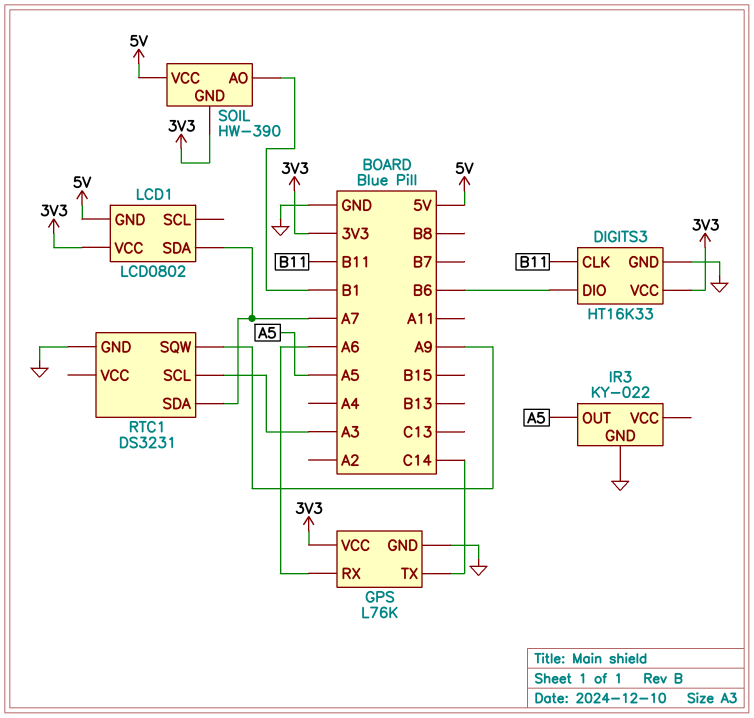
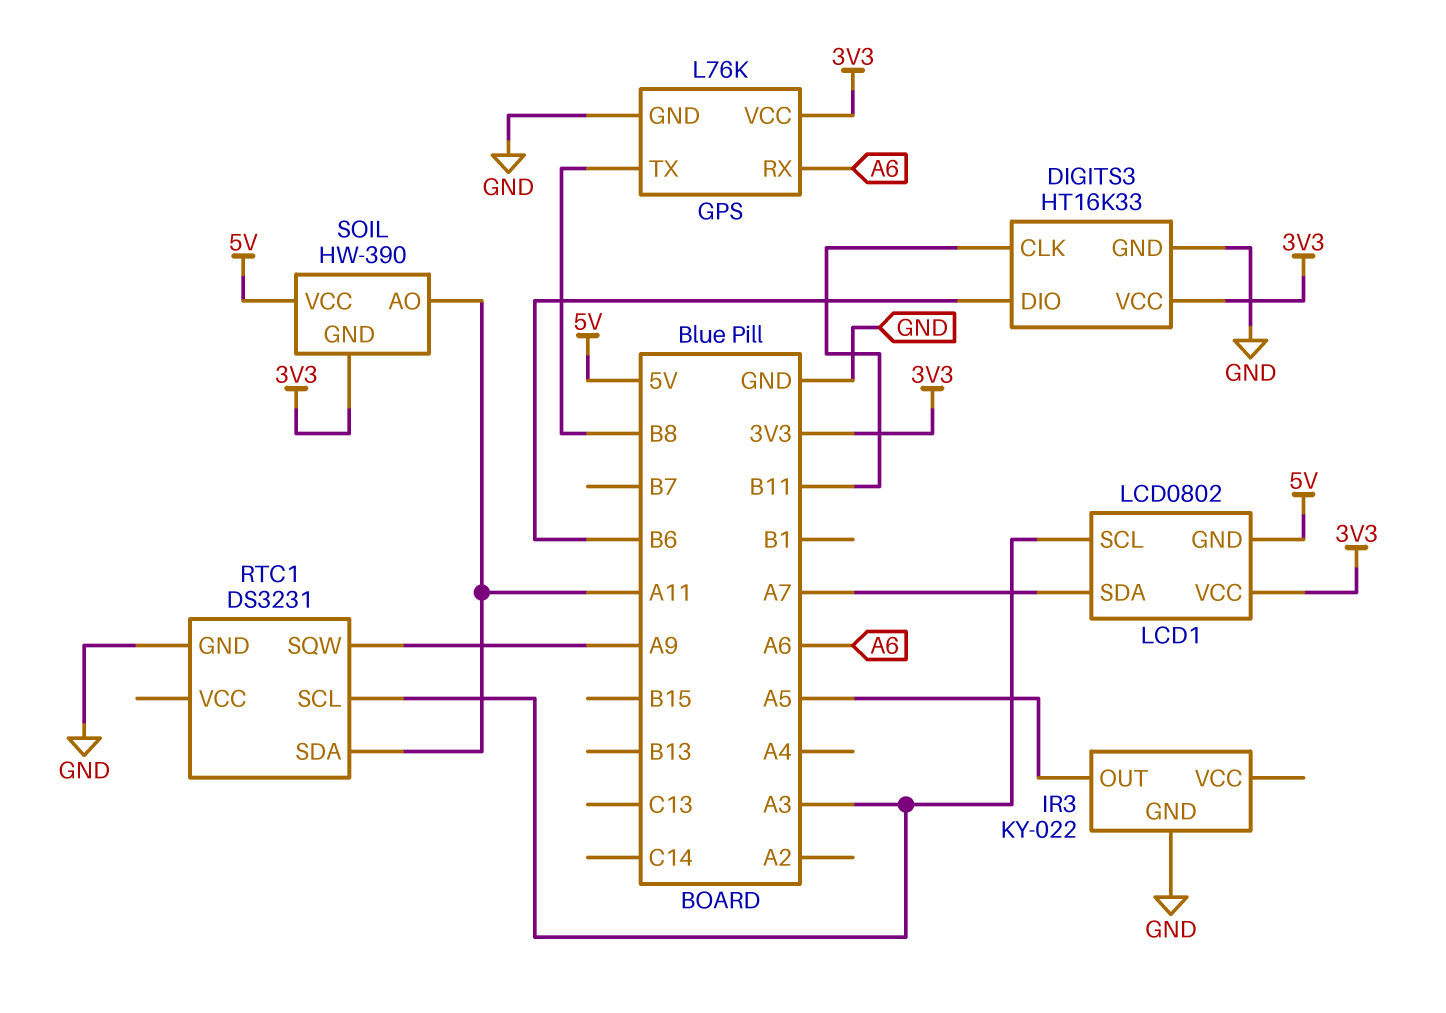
GPS pin TX: C14 -> B8
LCD1 pin SCL: none -> A3
RTC1 pin SDA: A7 -> A11
SOIL pin AO: B1 -> A11

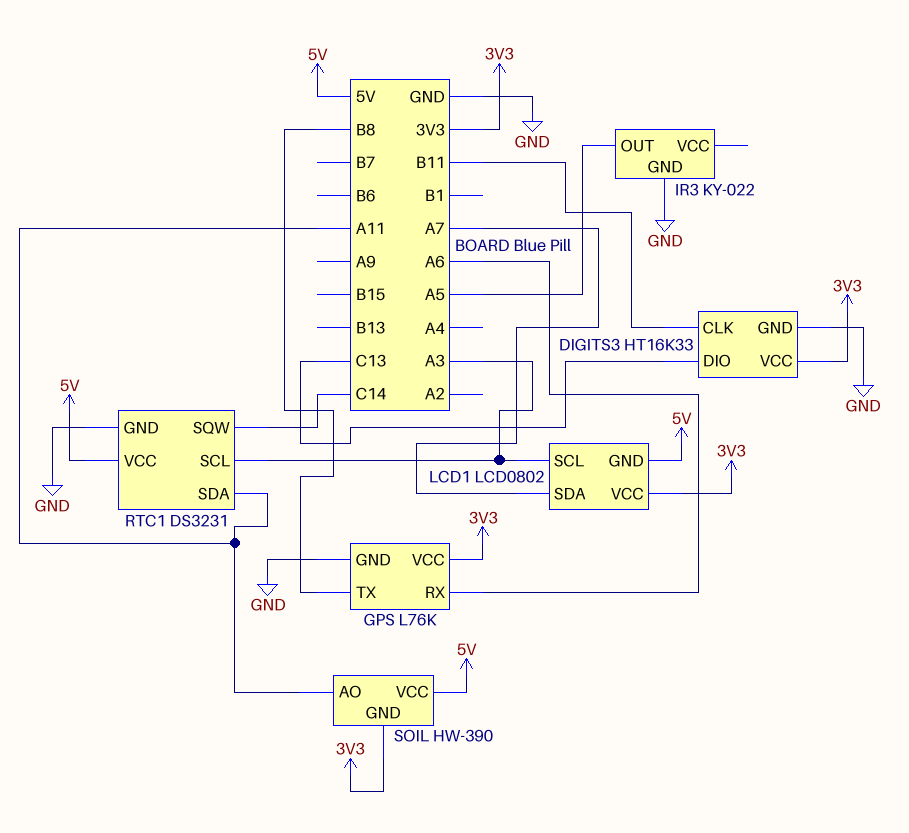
DIGITS3 pin DIO: B6 -> C13
RTC1 pin SQW: A9 -> C14
RTC1 pin VCC: none -> 5V

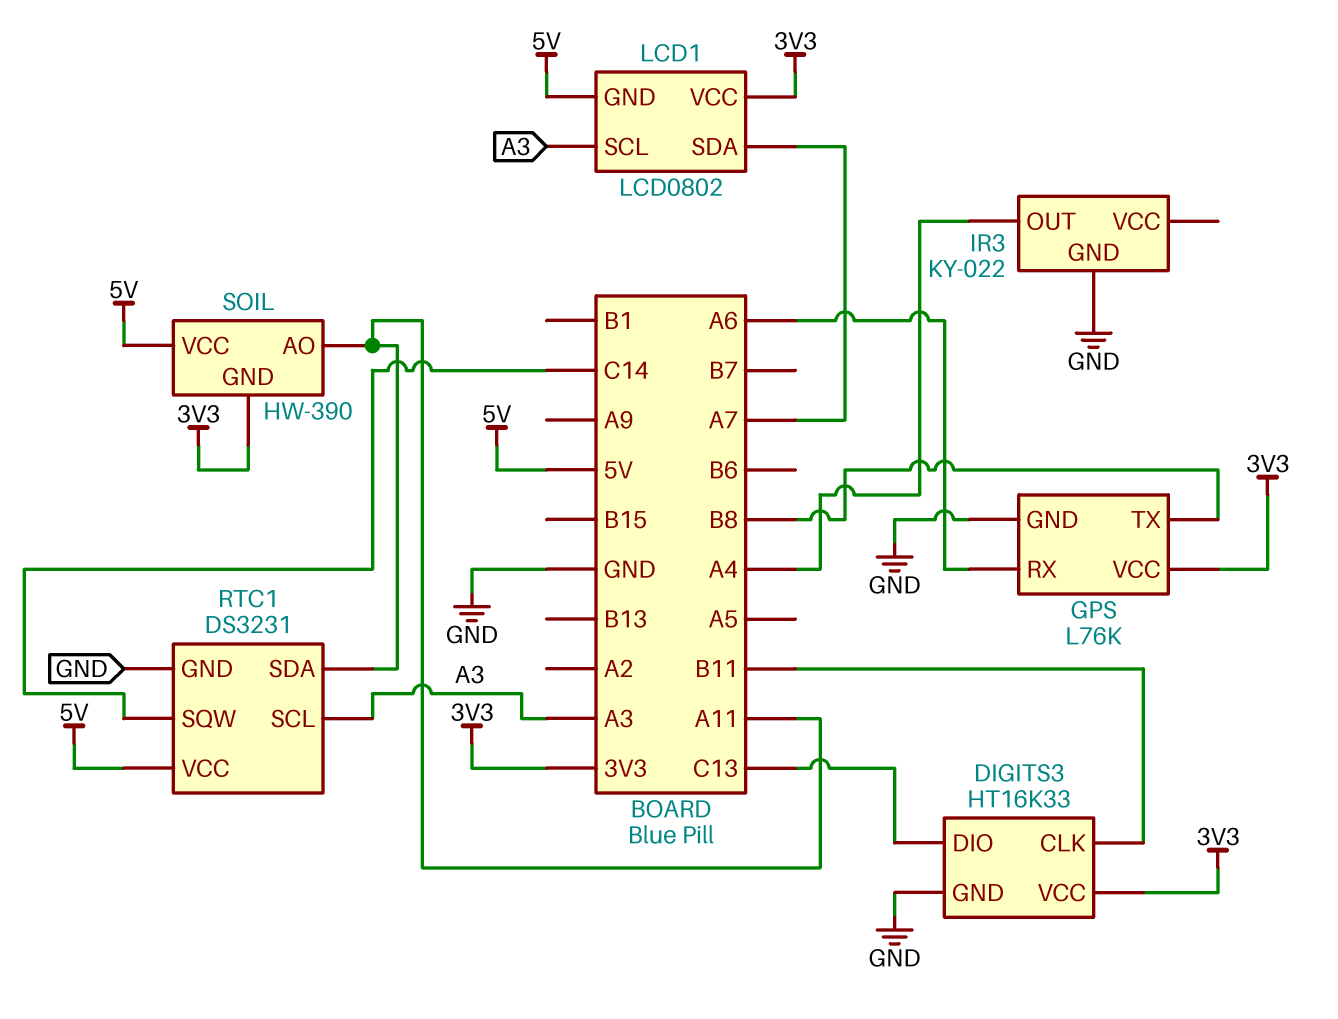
IR3 pin OUT: A5 -> A4

